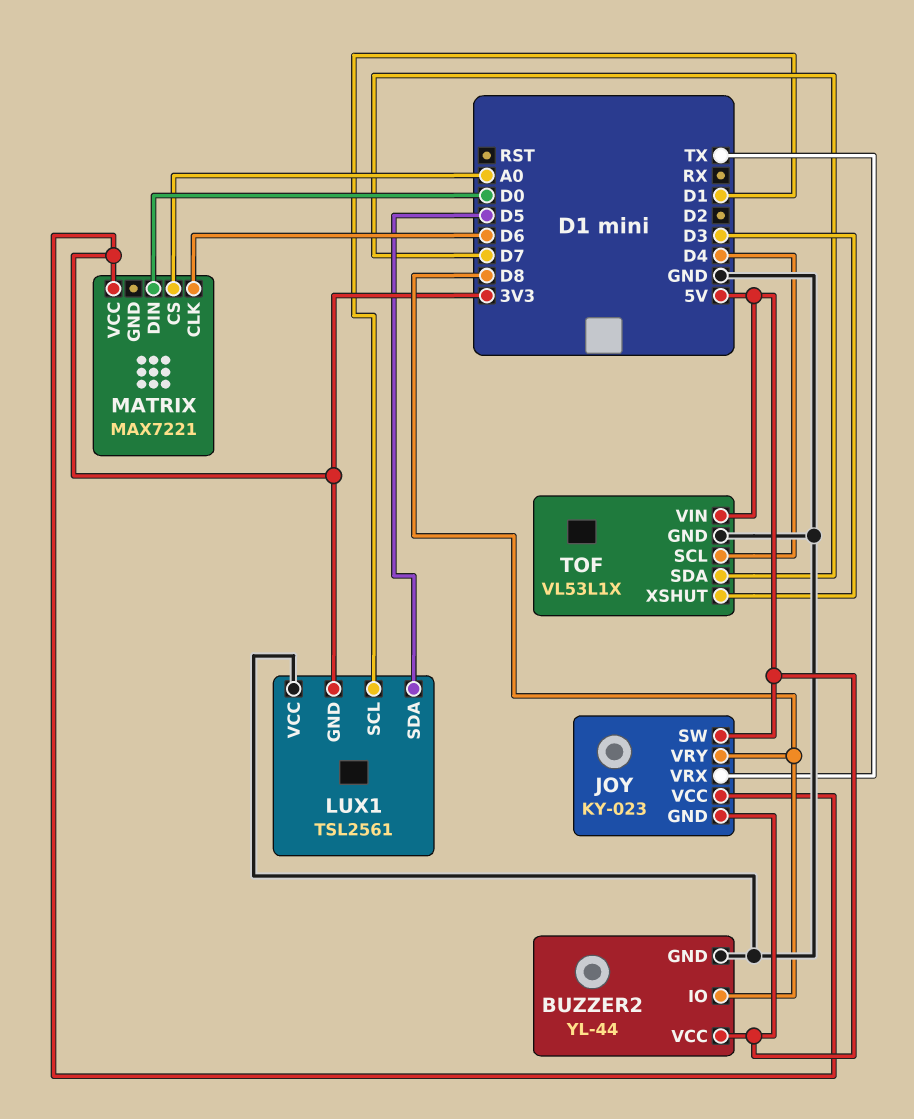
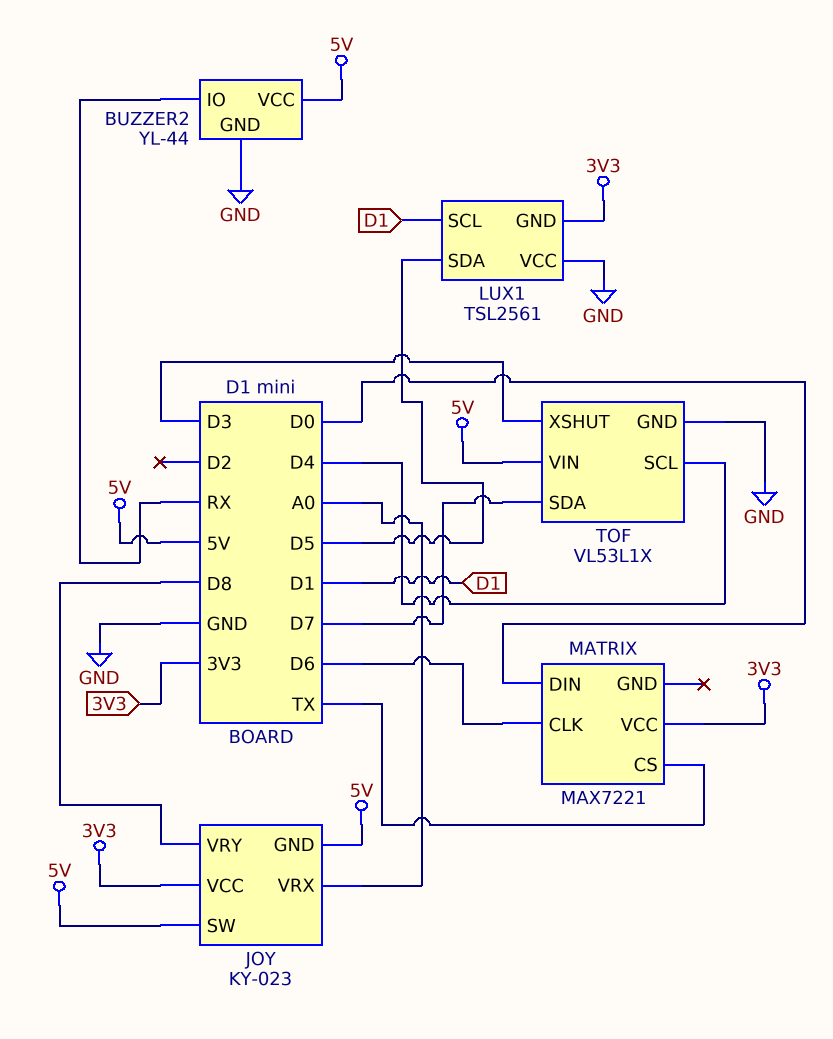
BUZZER2 pin IO: D8 -> RX
JOY pin VRX: TX -> A0
MATRIX pin CS: A0 -> TX

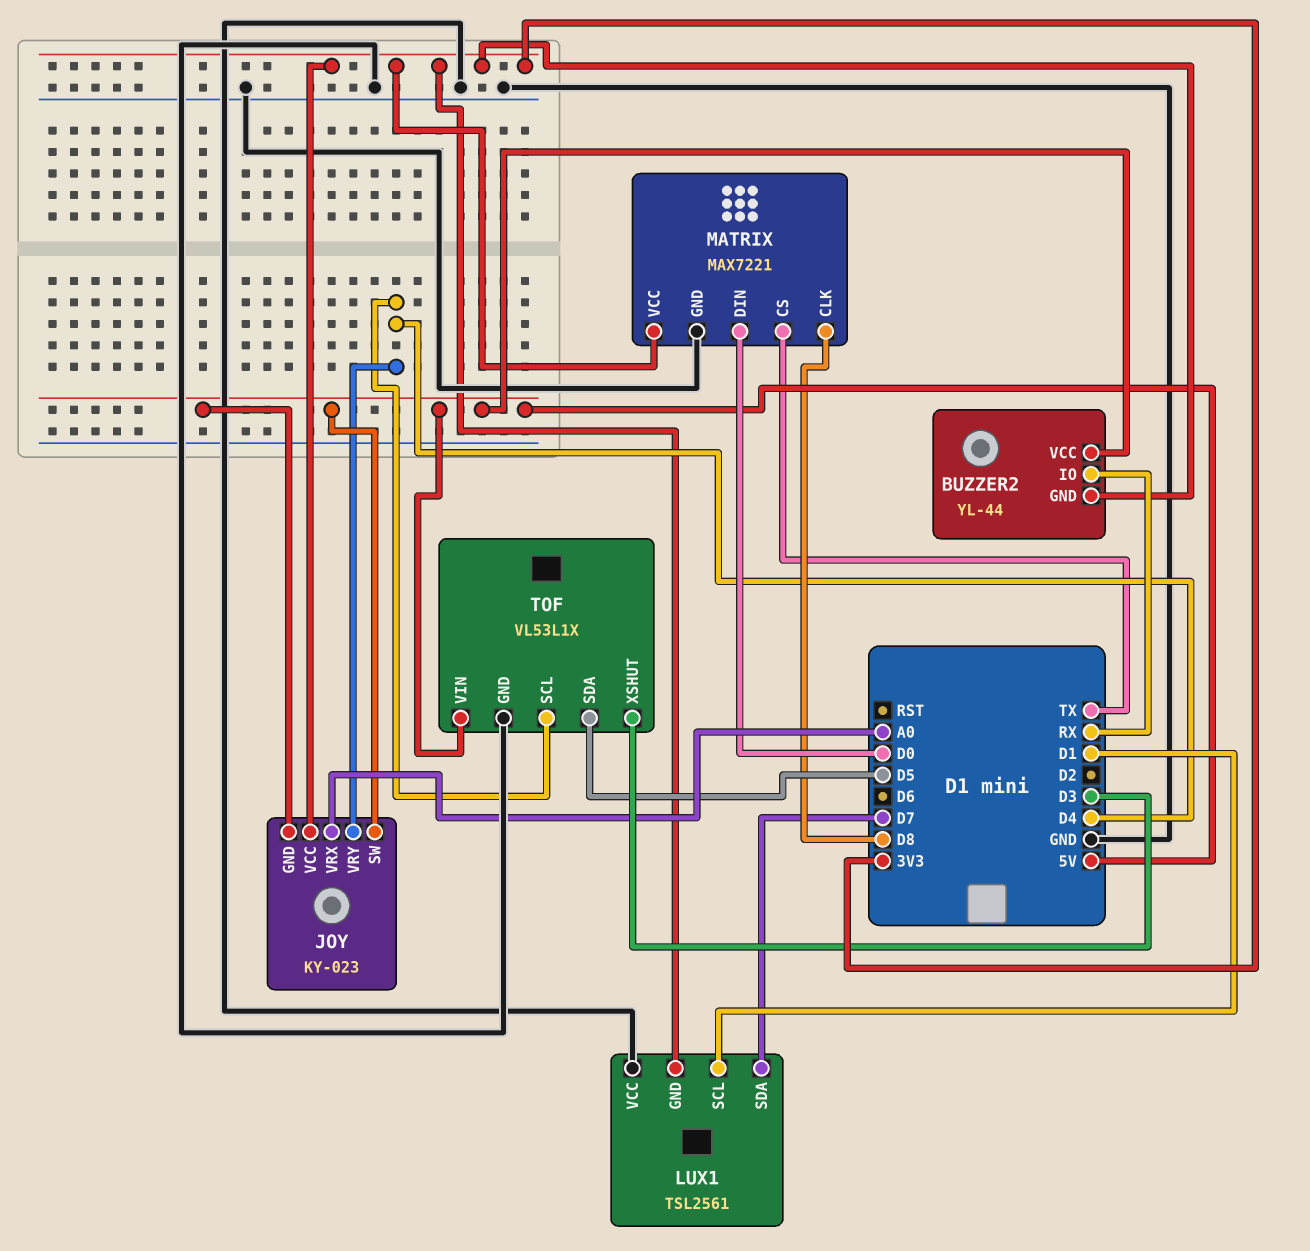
BUZZER2 pin GND: GND -> 3V3
JOY pin VRY: D8 -> D4
LUX1 pin SDA: D5 -> D7
MATRIX pin CLK: D6 -> D8
MATRIX pin GND: none -> GND
TOF pin SDA: D7 -> D5

